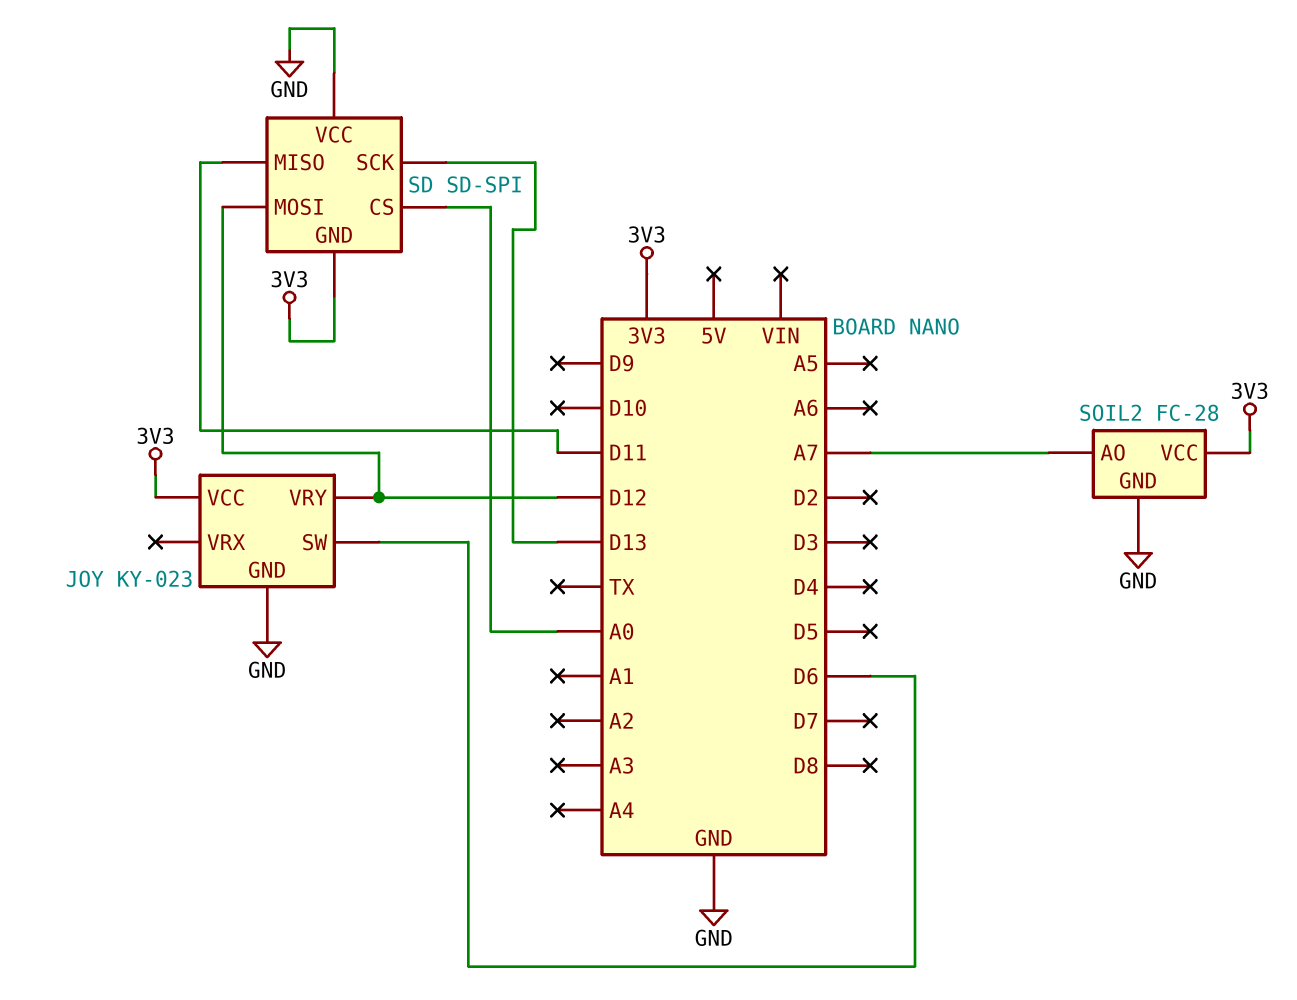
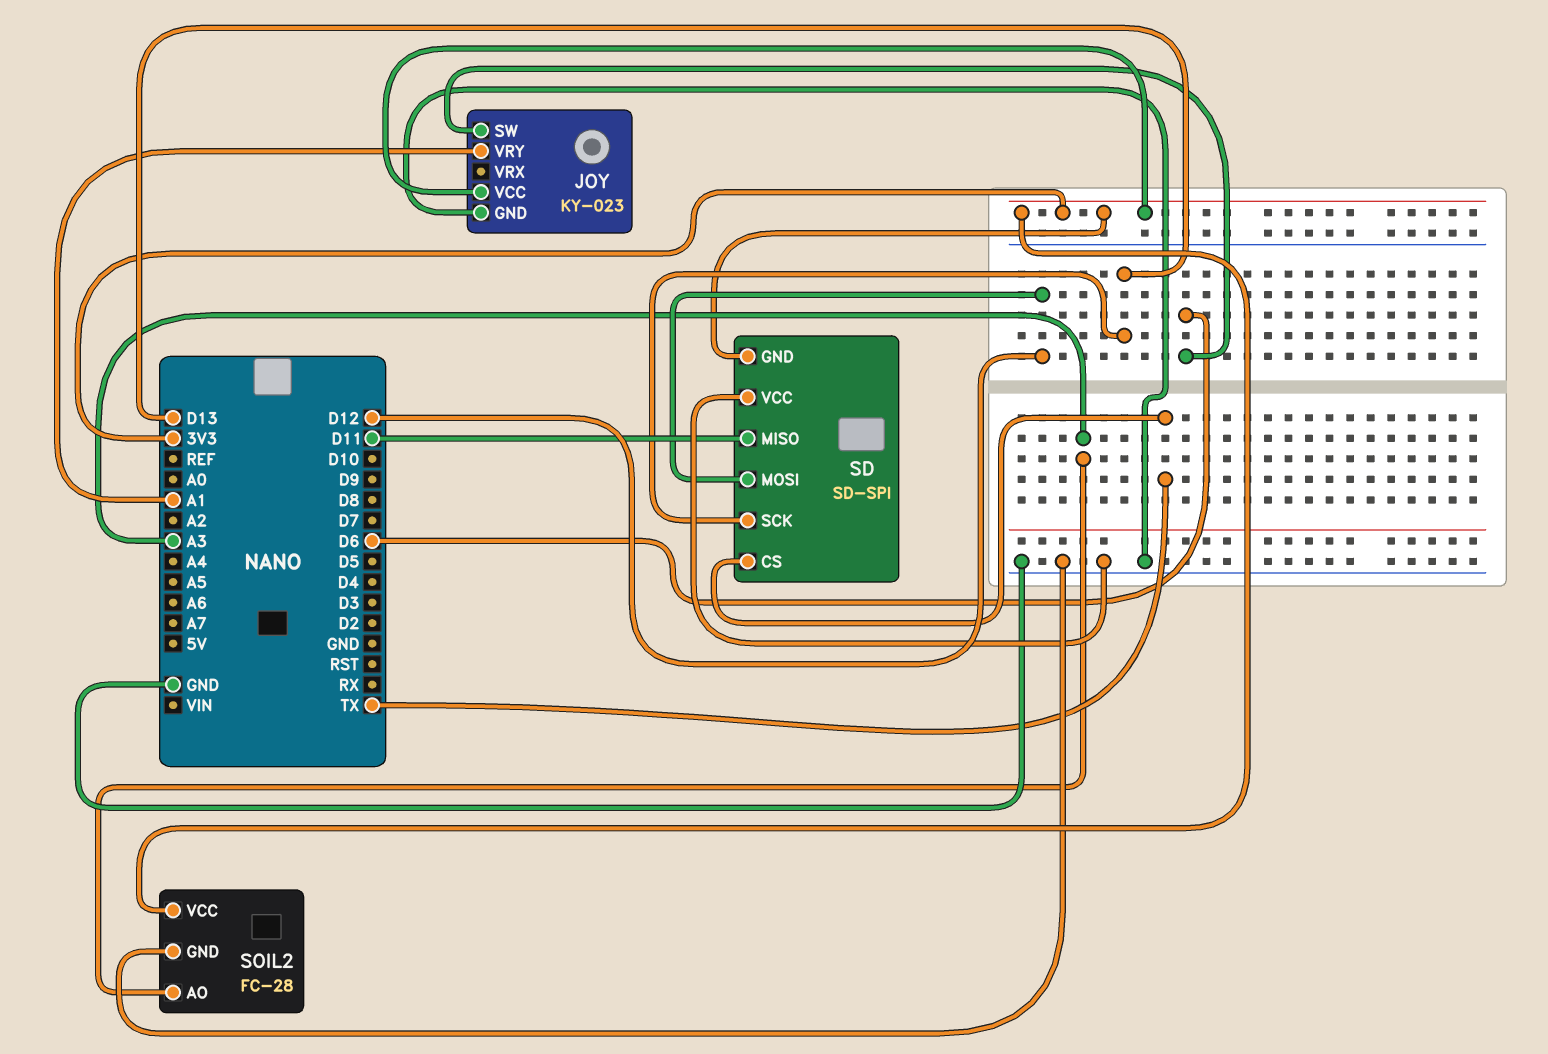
JOY pin VRY: D12 -> A1
SD pin CS: A0 -> TX
SOIL2 pin AO: A7 -> A3

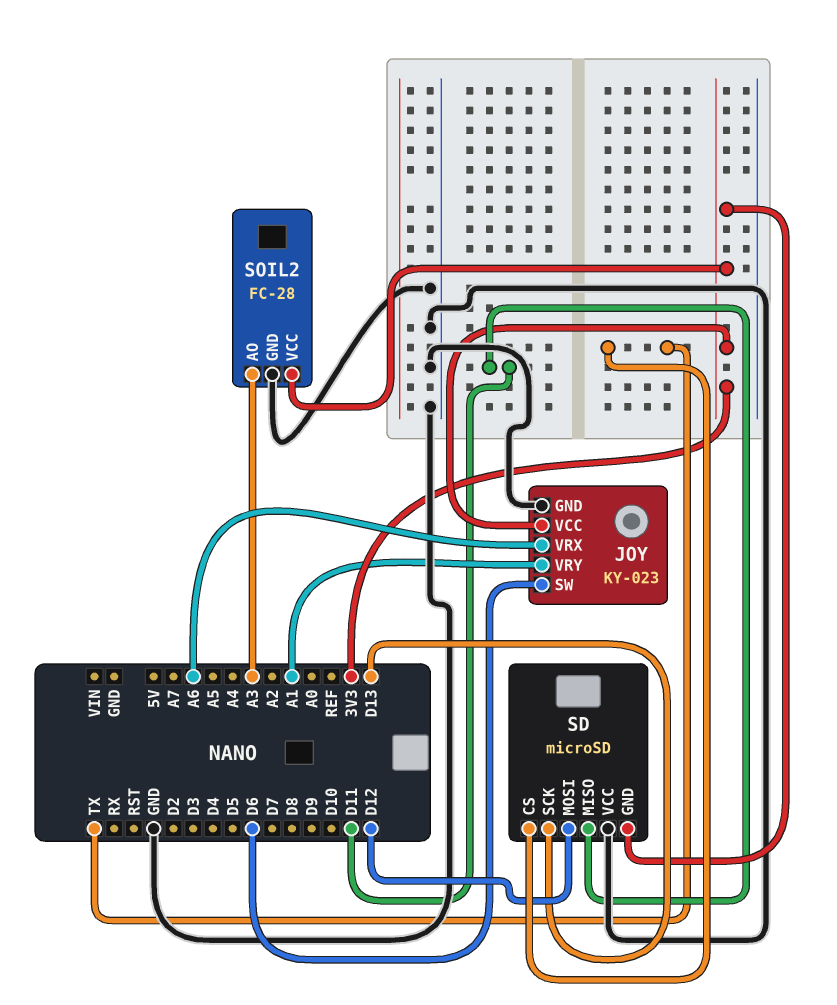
JOY pin VRX: none -> A6
SD: SD-SPI -> microSD

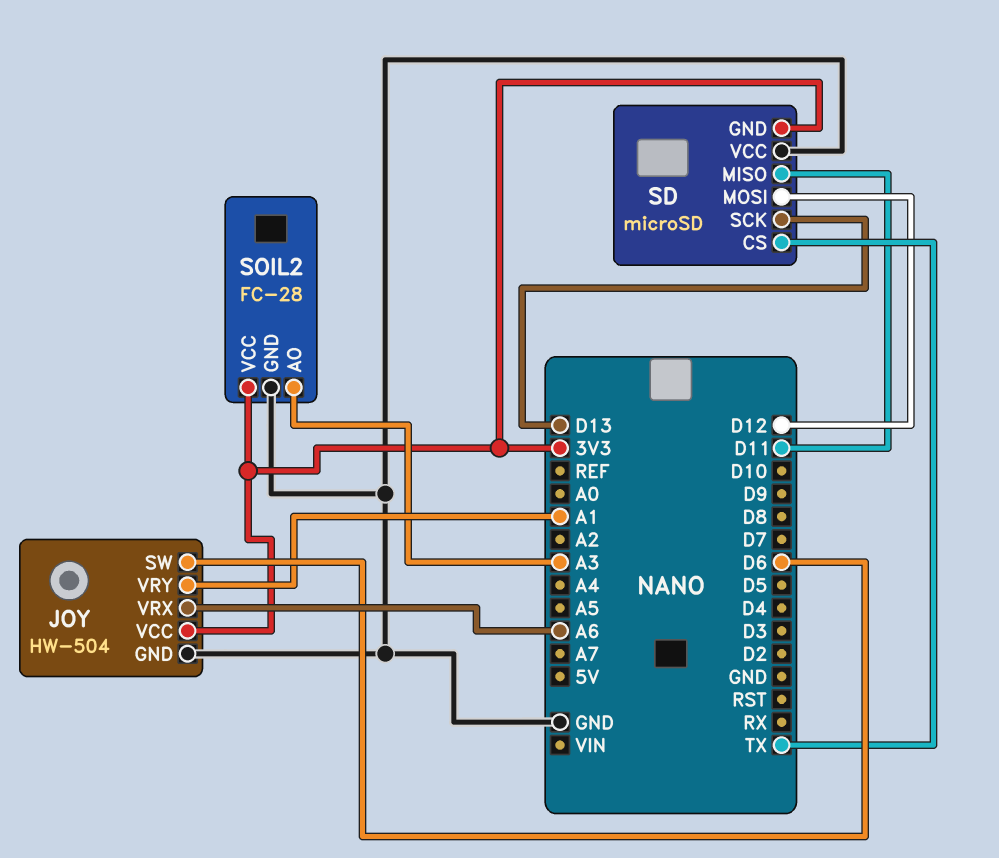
JOY: KY-023 -> HW-504

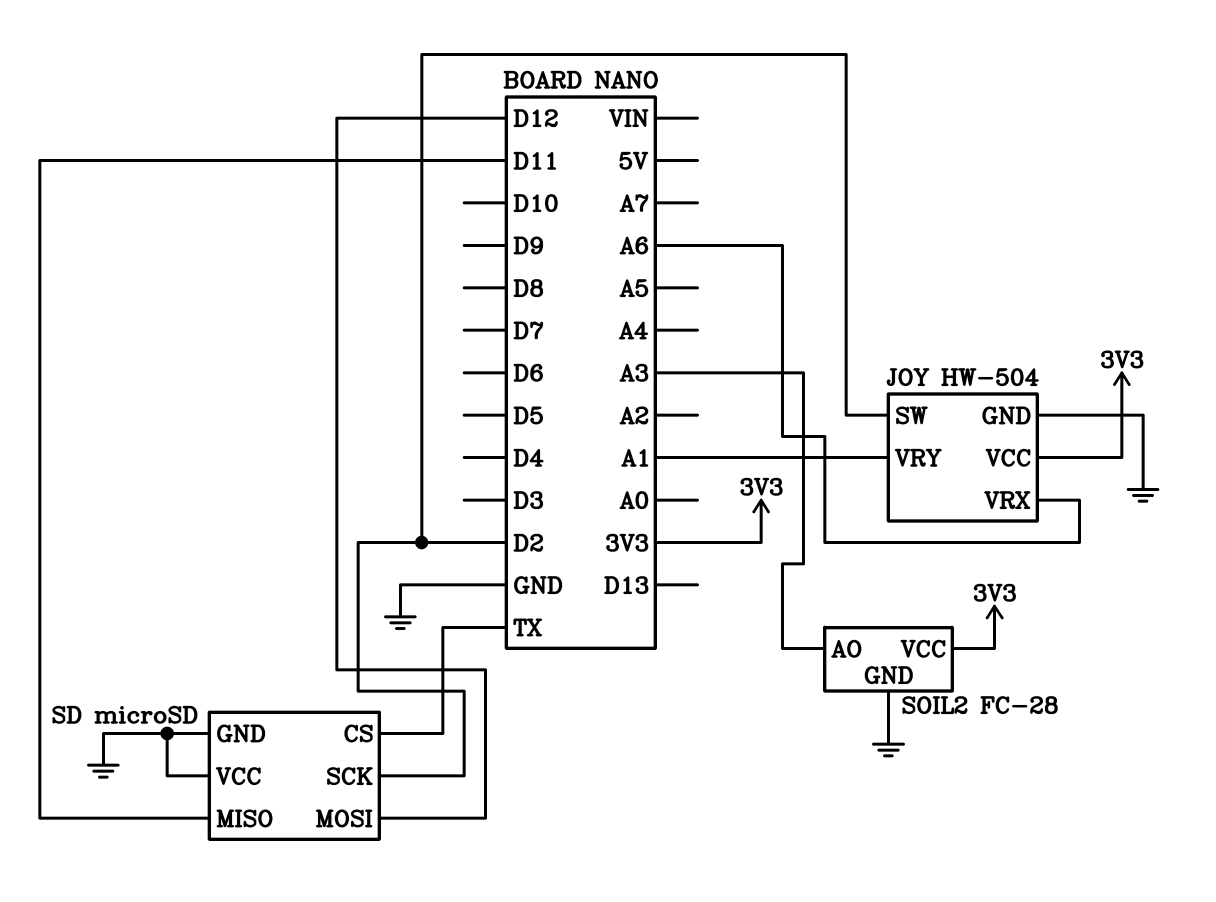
JOY pin SW: D6 -> D2
SD pin GND: 3V3 -> GND
SD pin SCK: D13 -> D2

